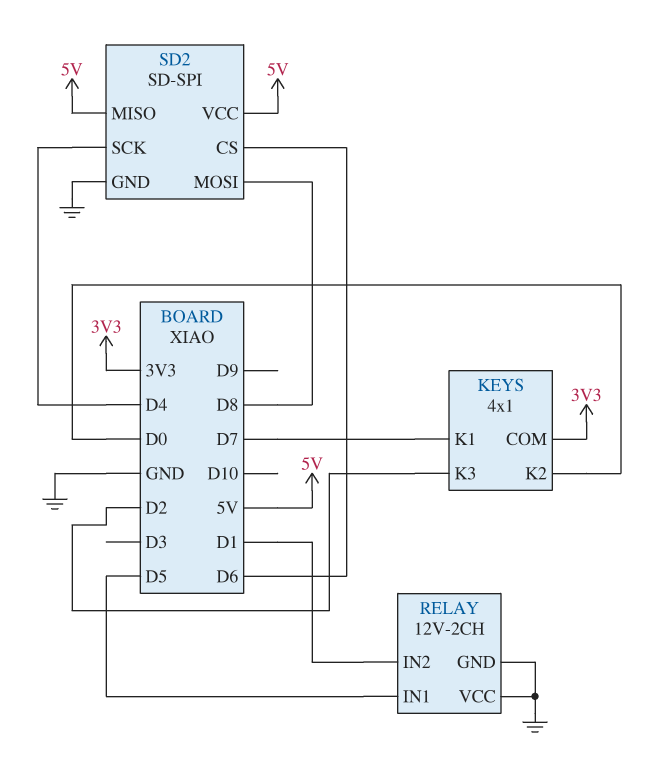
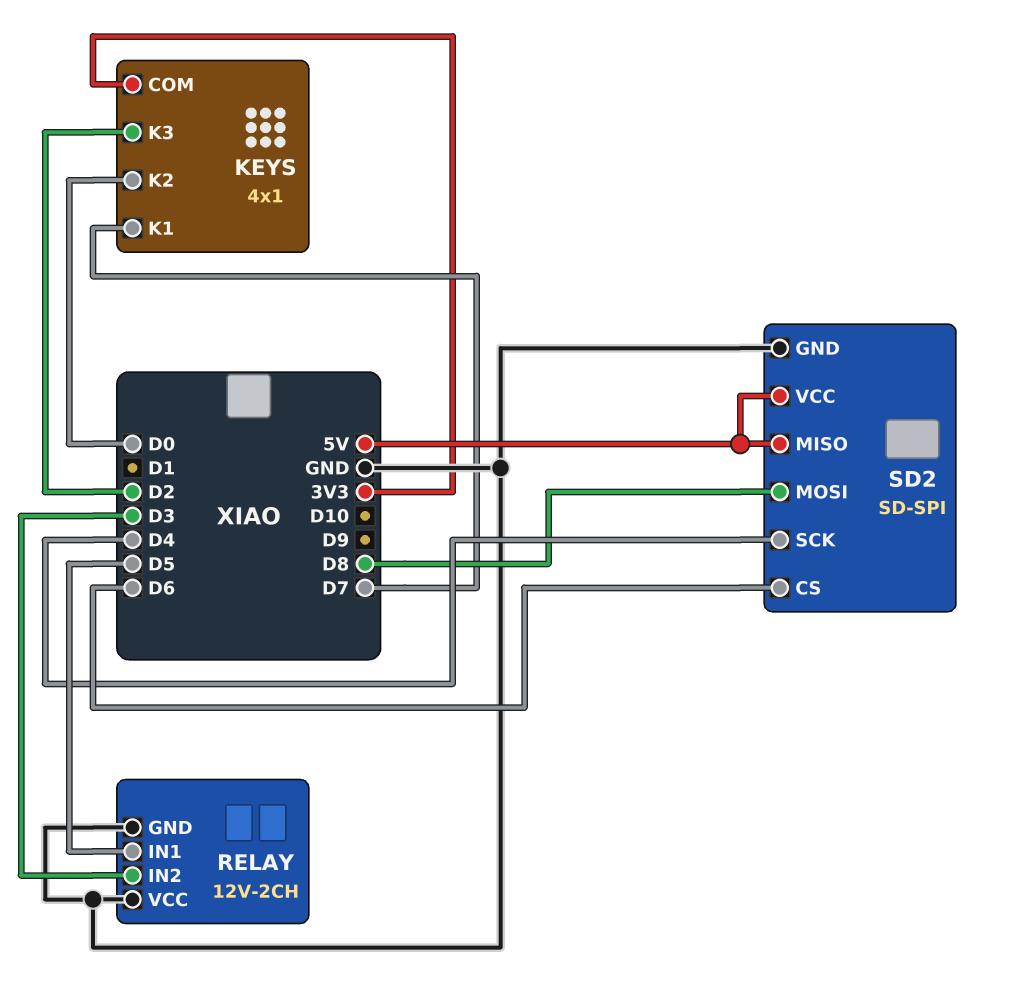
RELAY pin IN2: D1 -> D3

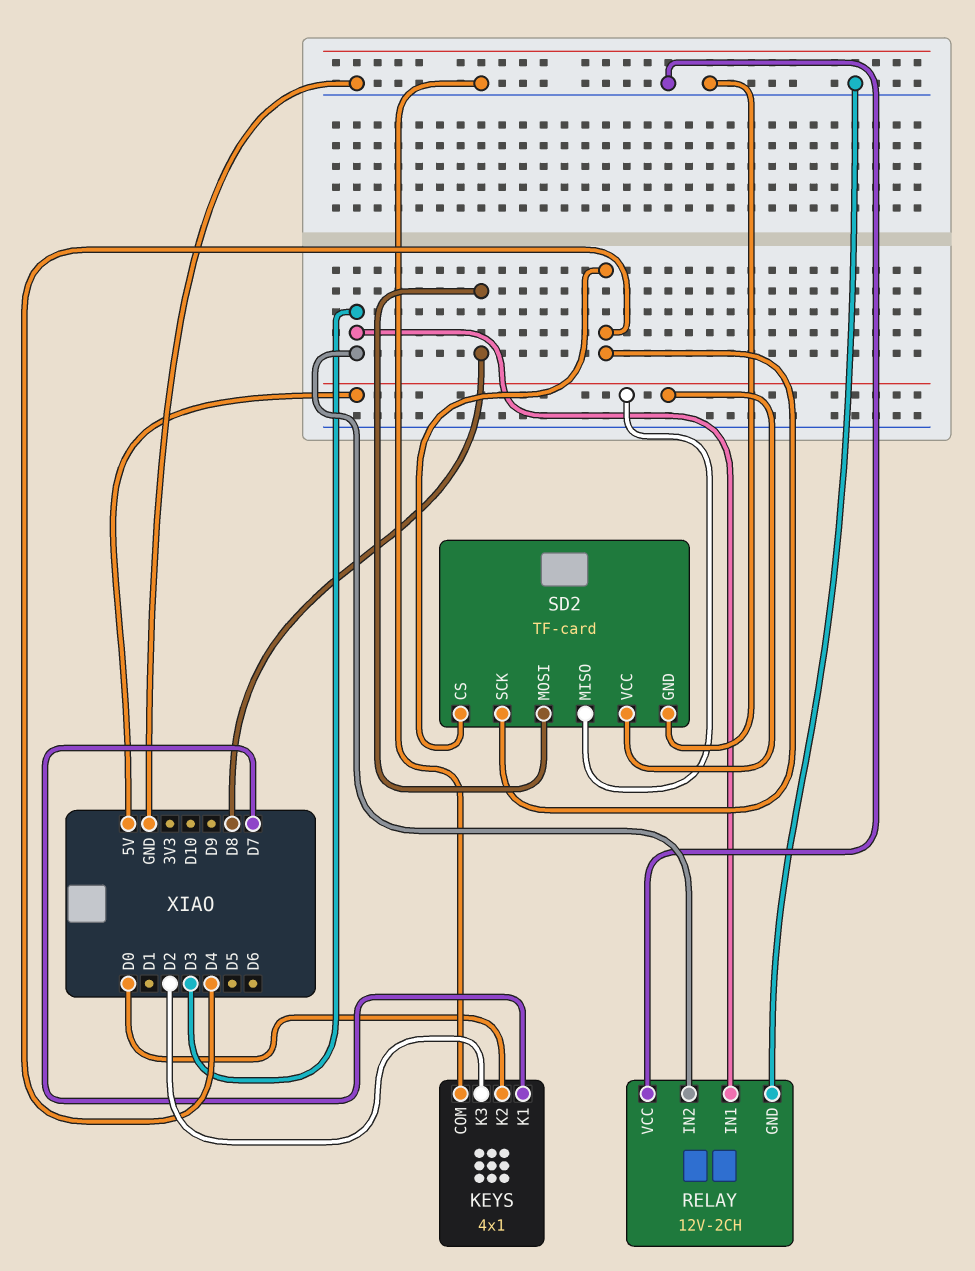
KEYS pin COM: 3V3 -> GND
RELAY pin IN1: D5 -> D3
SD2: SD-SPI -> TF-card
SD2 pin CS: D6 -> D4

